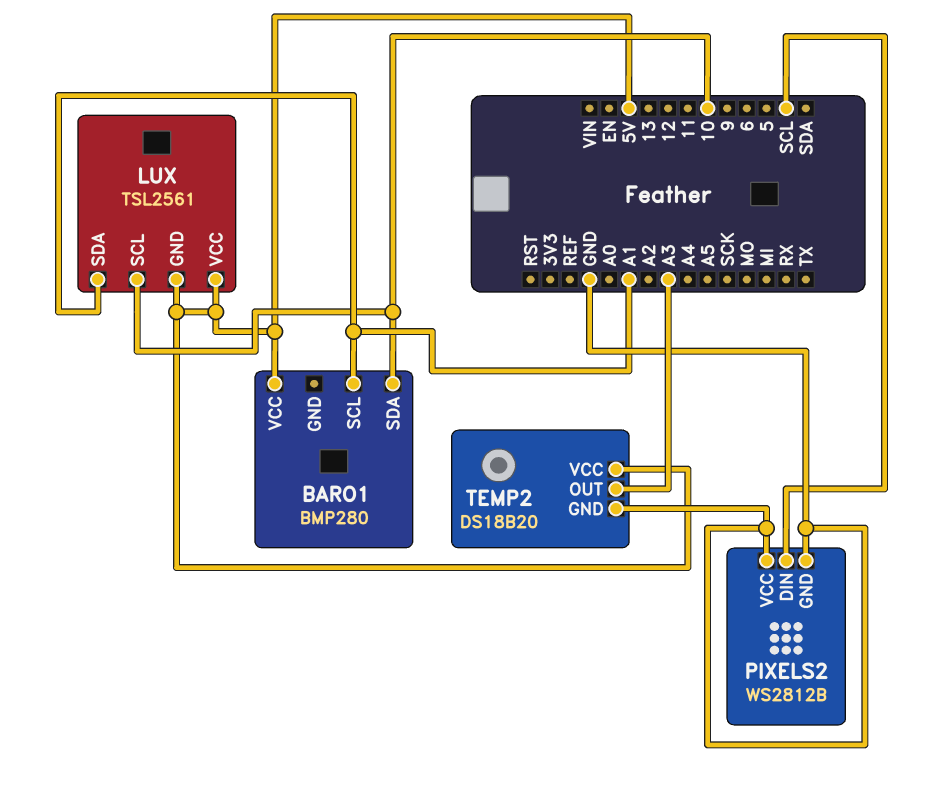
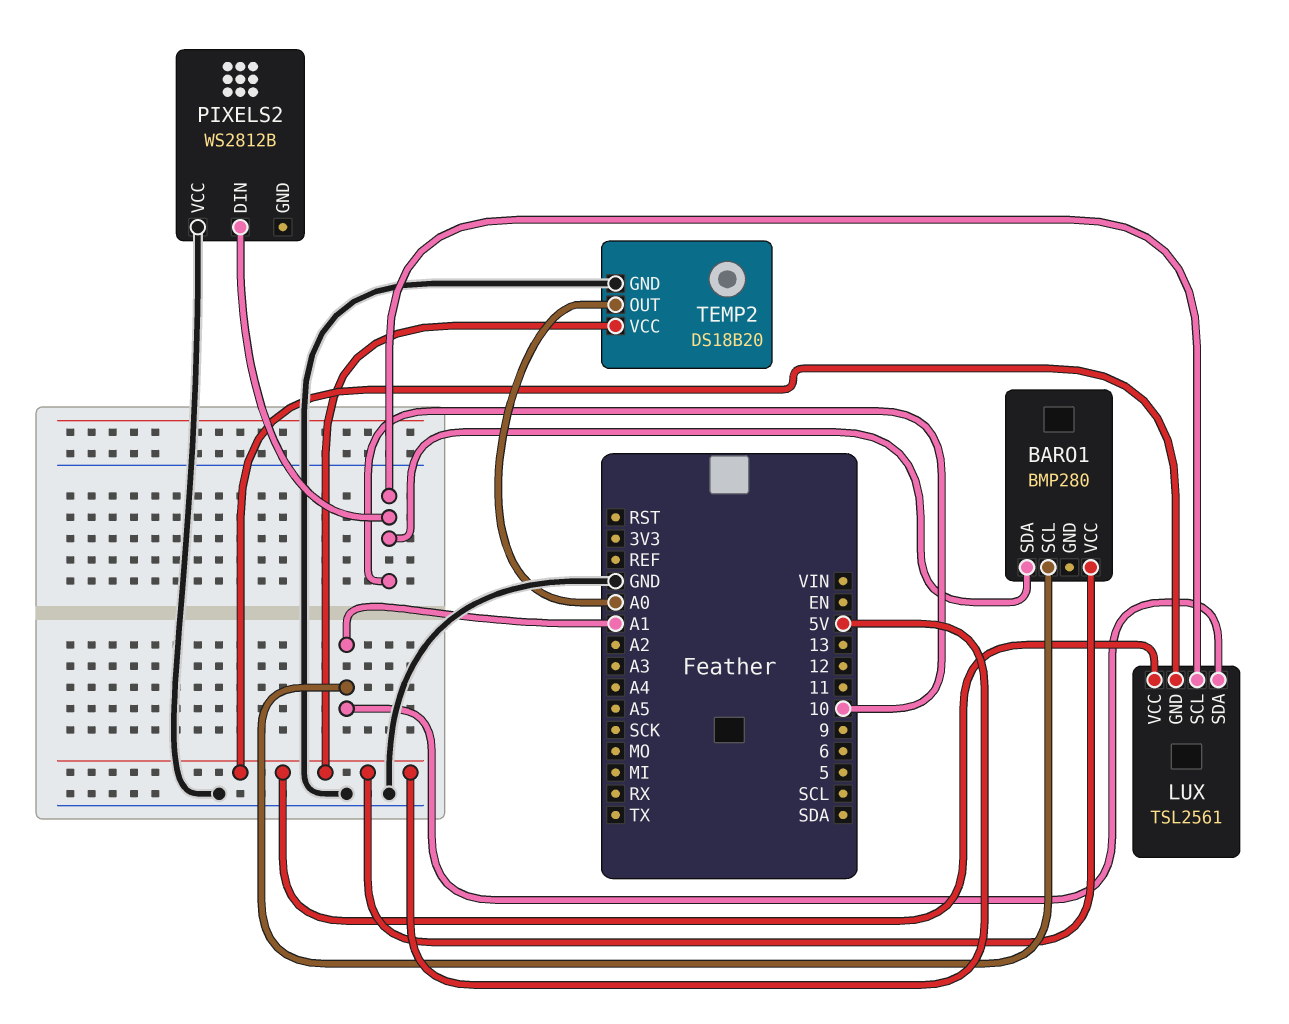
PIXELS2 pin DIN: SCL -> 10
PIXELS2 pin GND: GND -> none
TEMP2 pin OUT: A3 -> A0

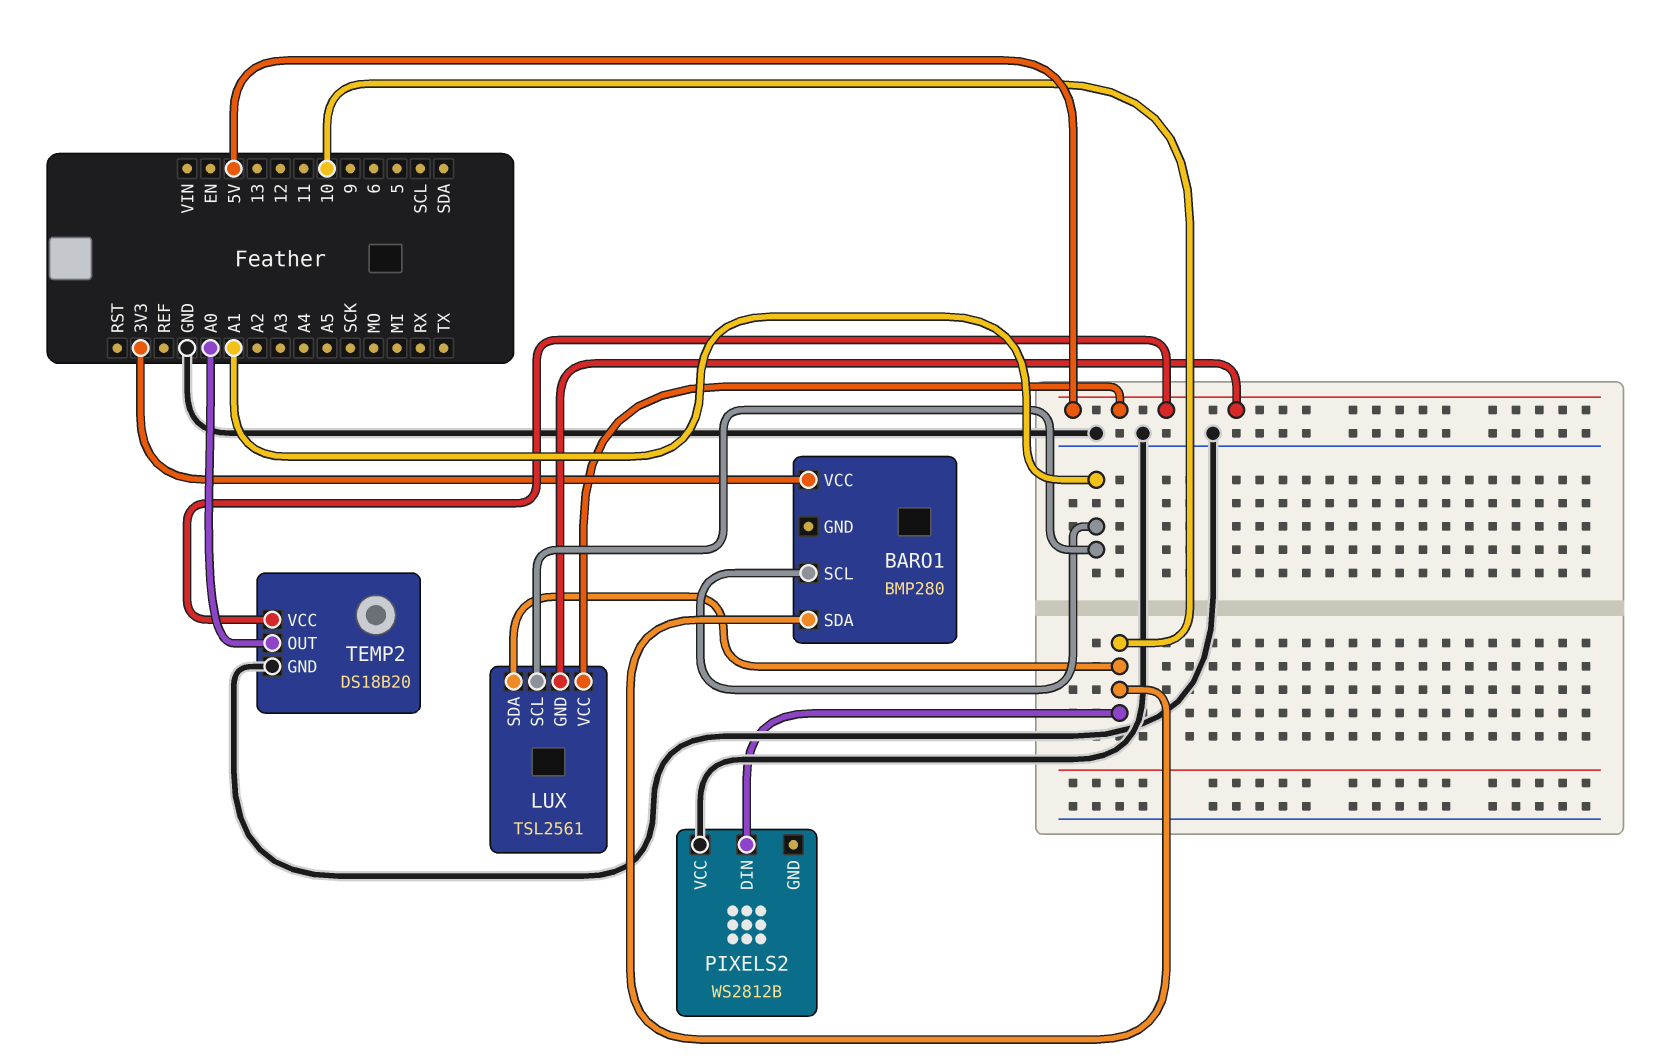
BARO1 pin VCC: 5V -> 3V3
LUX pin SCL: 10 -> A1
LUX pin SDA: A1 -> 10

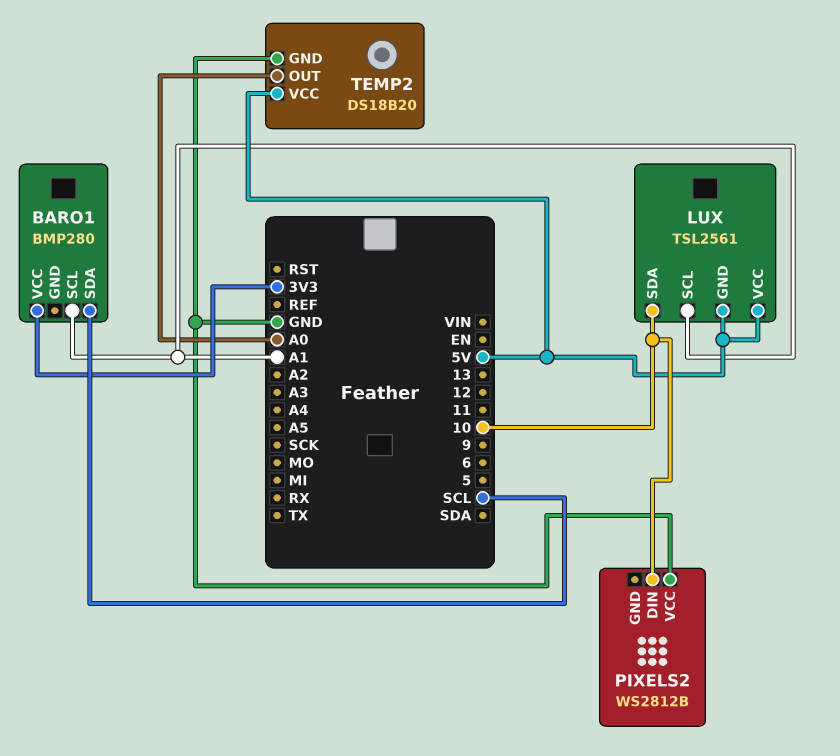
BARO1 pin SDA: 10 -> SCL

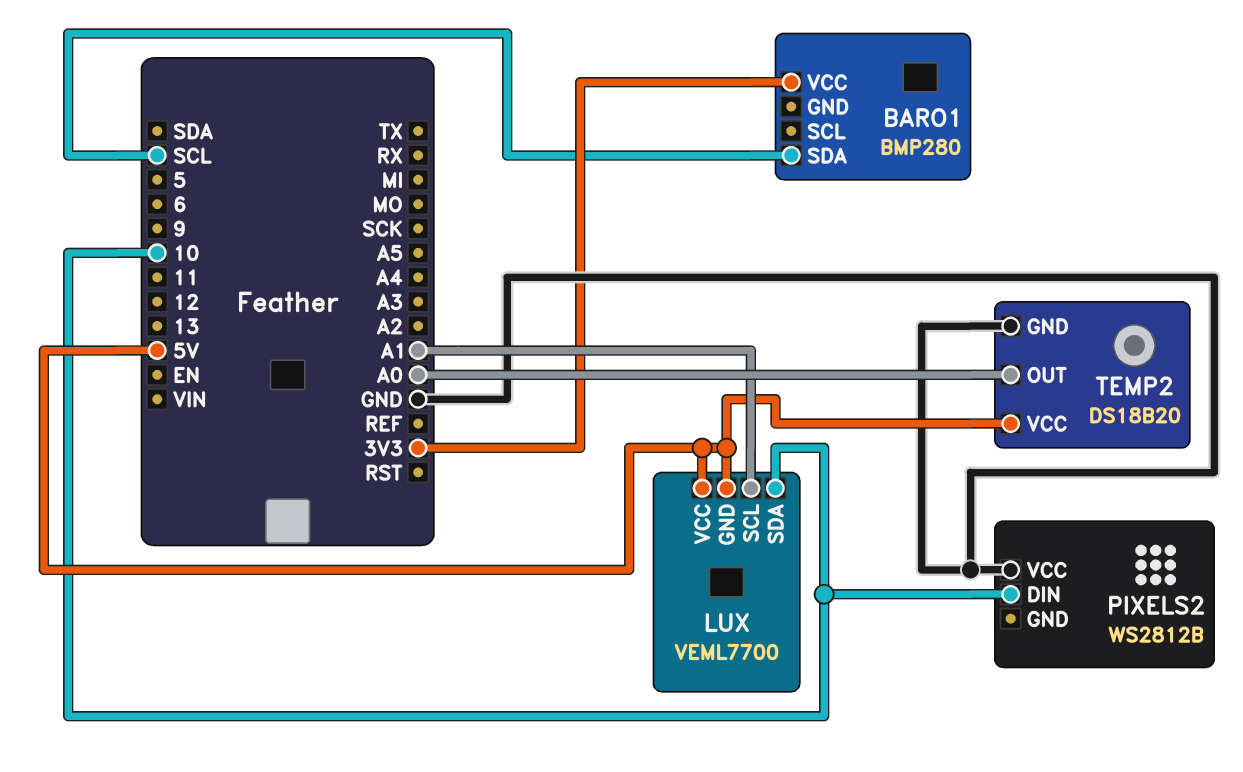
BARO1 pin SCL: A1 -> none
LUX: TSL2561 -> VEML7700

